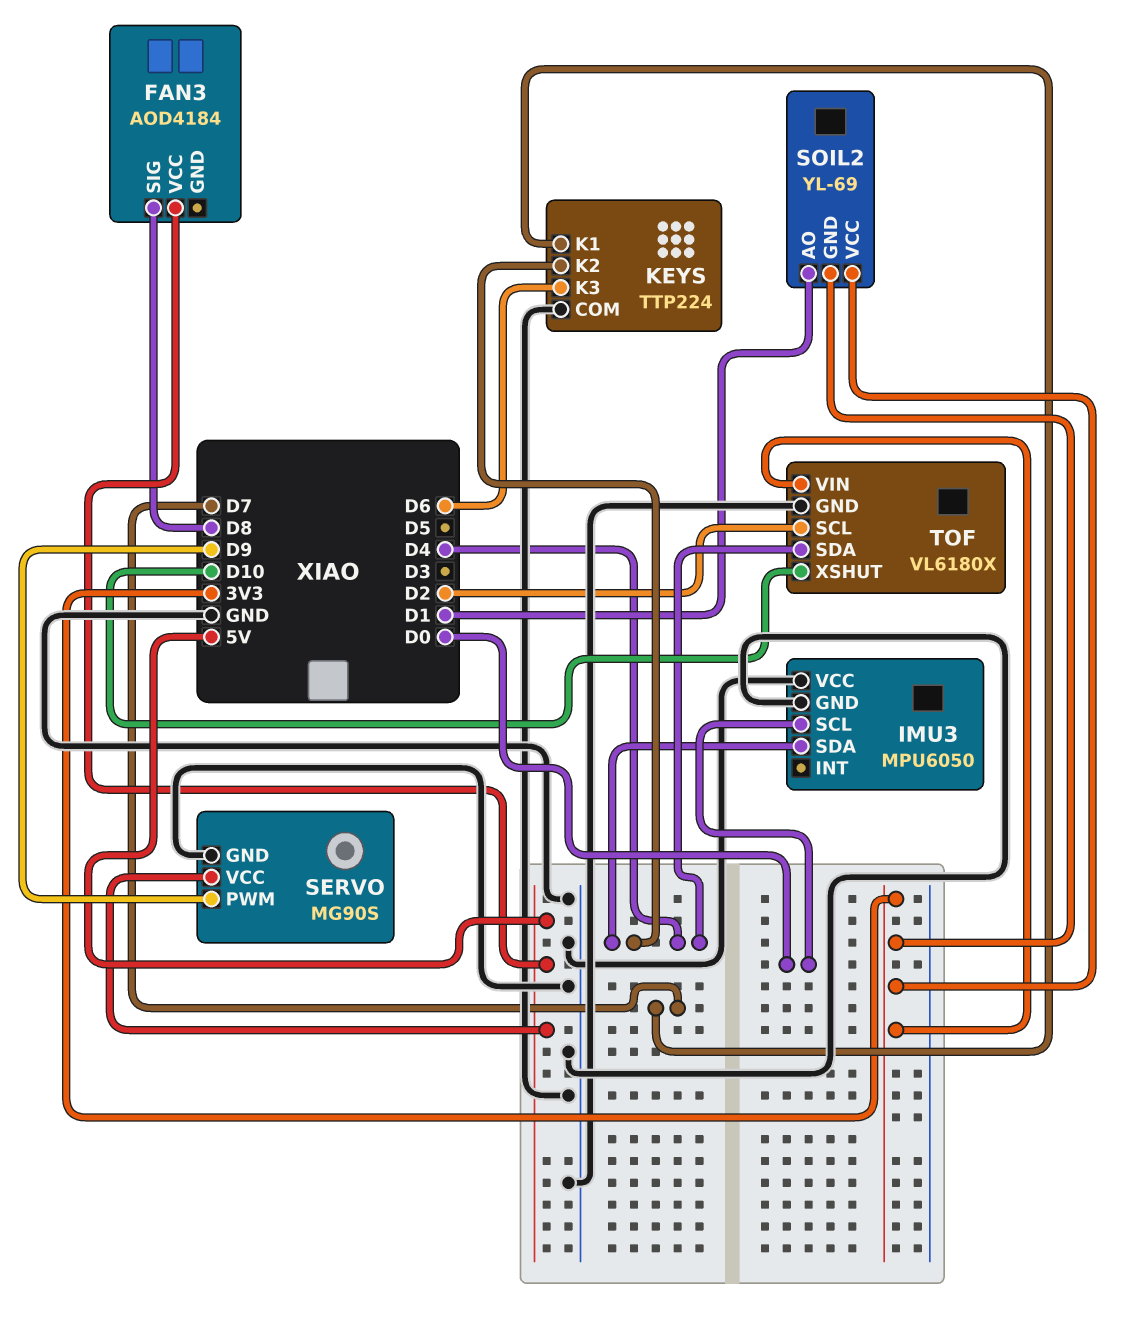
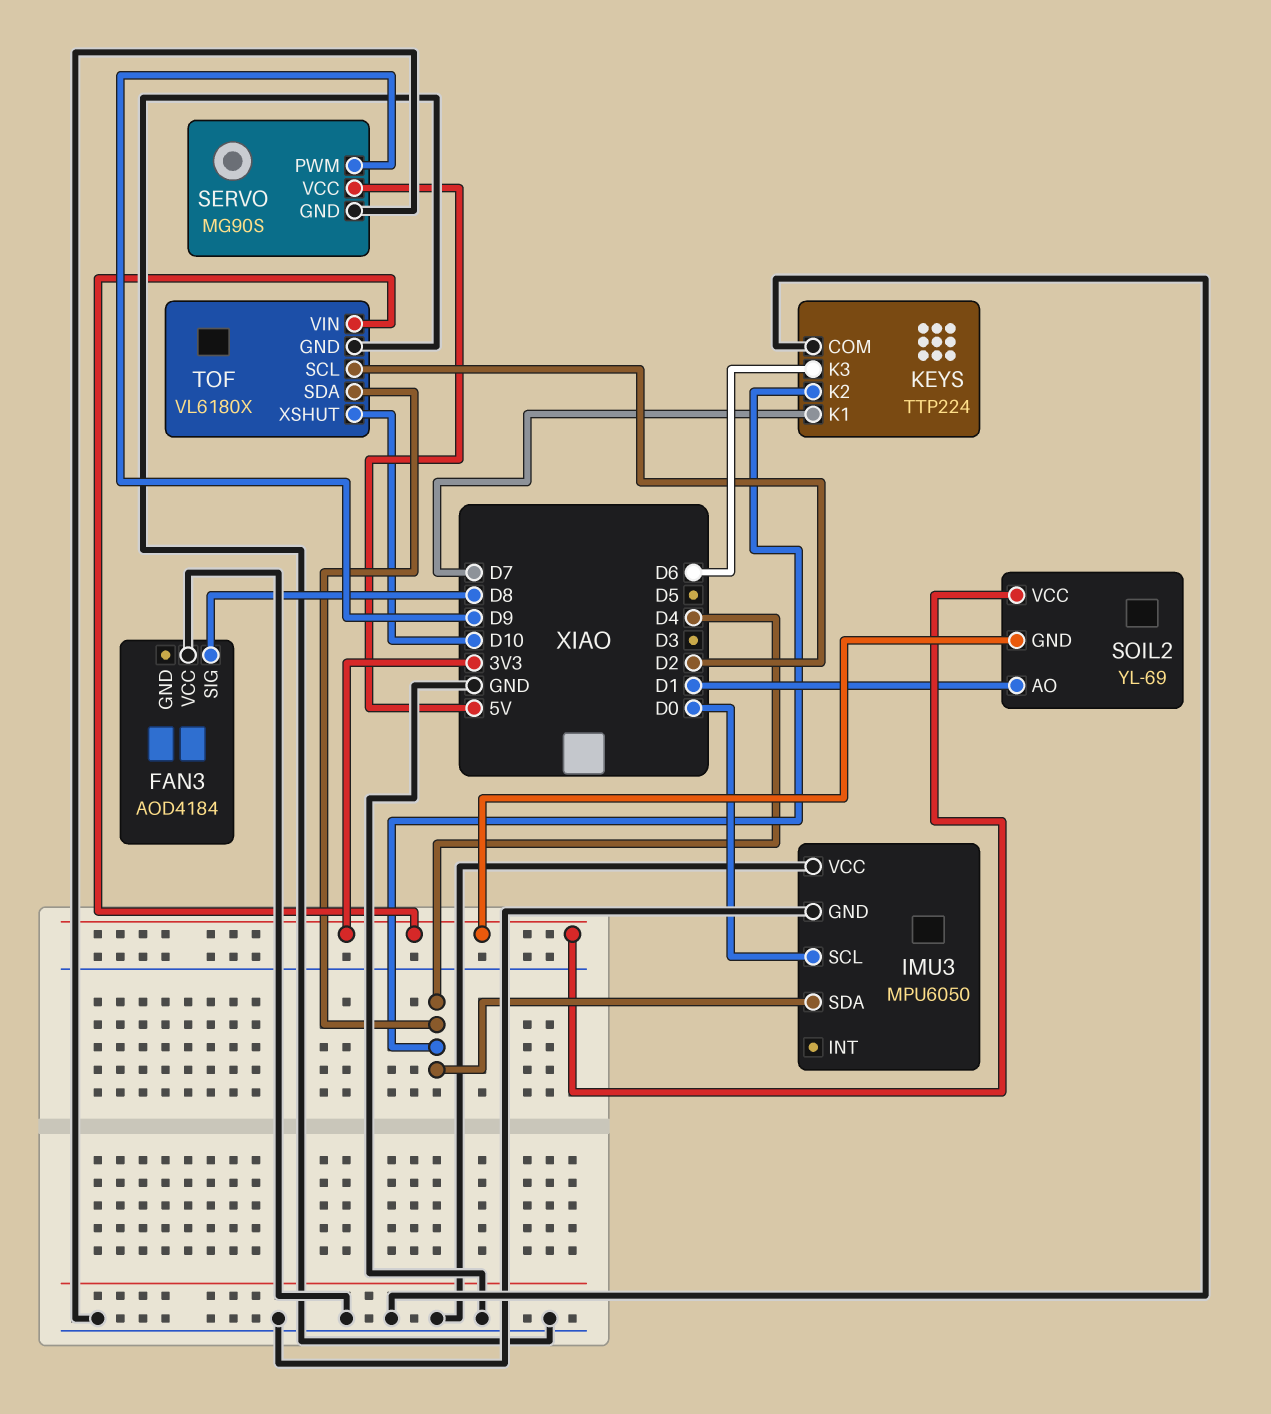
FAN3 pin VCC: 5V -> GND

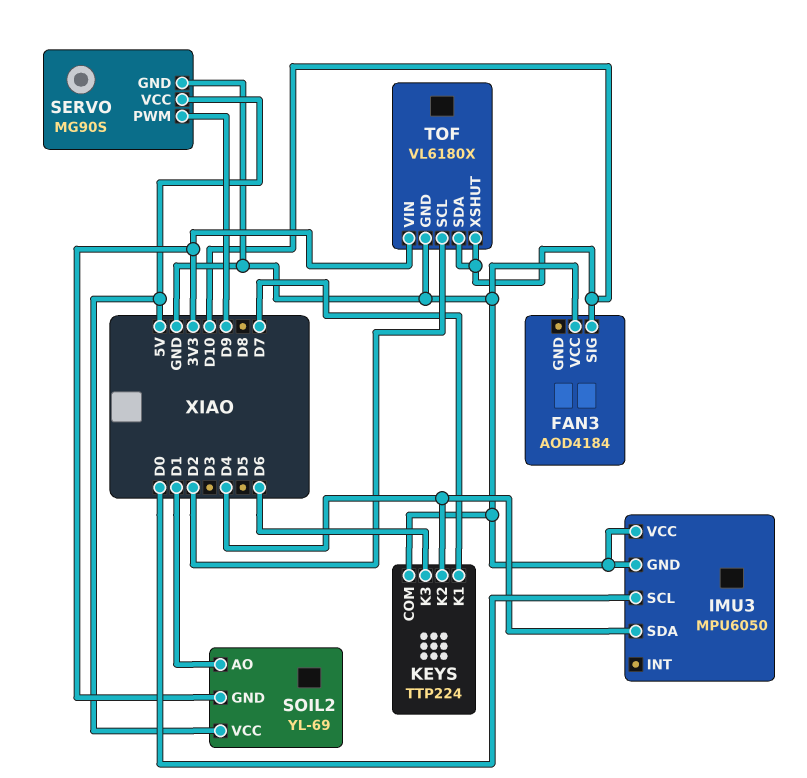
FAN3 pin SIG: D8 -> D10
SOIL2 pin VCC: 3V3 -> 5V
TOF pin SDA: D4 -> D10

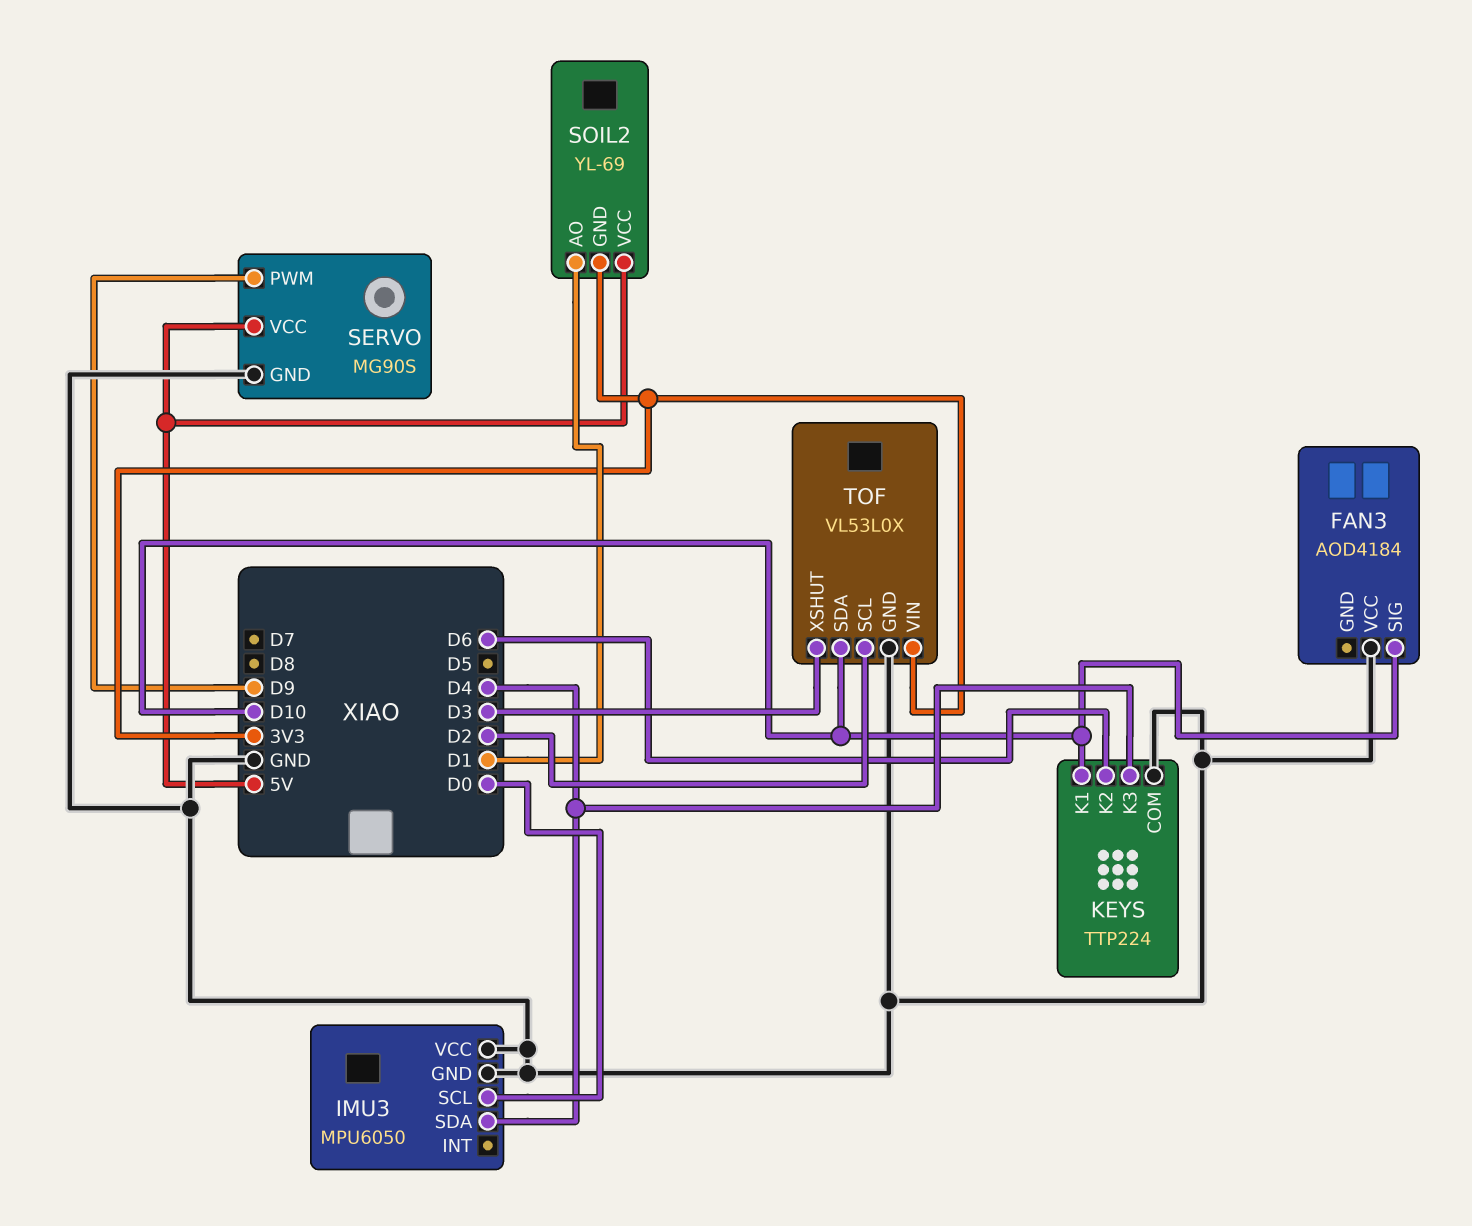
KEYS pin K1: D7 -> D10
KEYS pin K2: D4 -> D6
KEYS pin K3: D6 -> D4
TOF: VL6180X -> VL53L0X
TOF pin XSHUT: D10 -> D3

